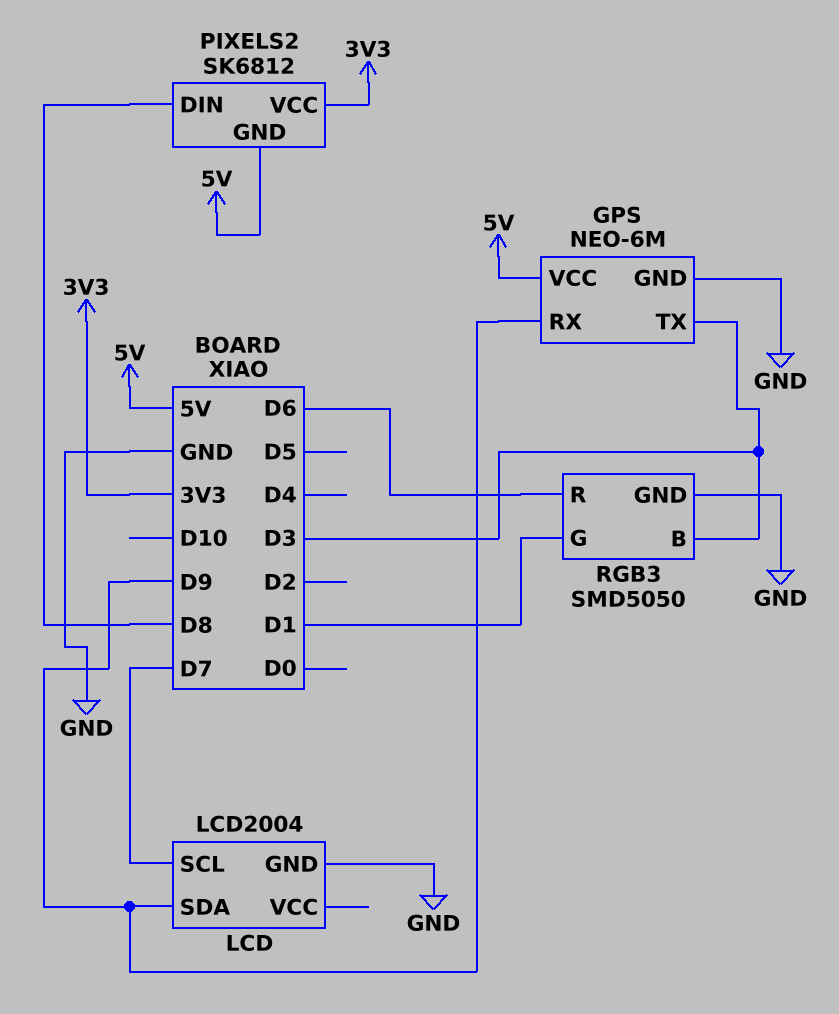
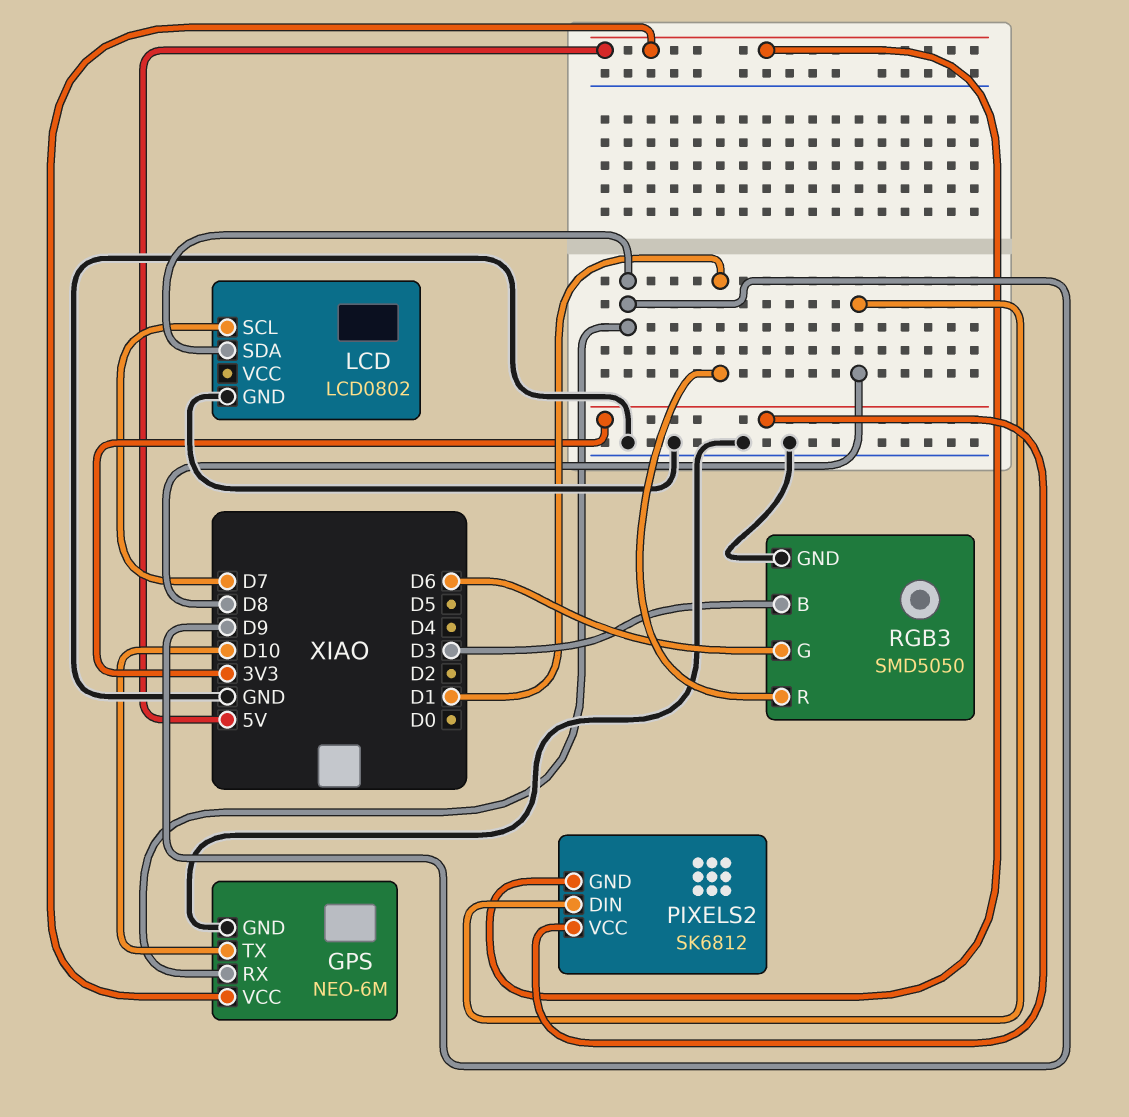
GPS pin TX: D3 -> D10
LCD: LCD2004 -> LCD0802
RGB3 pin G: D1 -> D6
RGB3 pin R: D6 -> D1

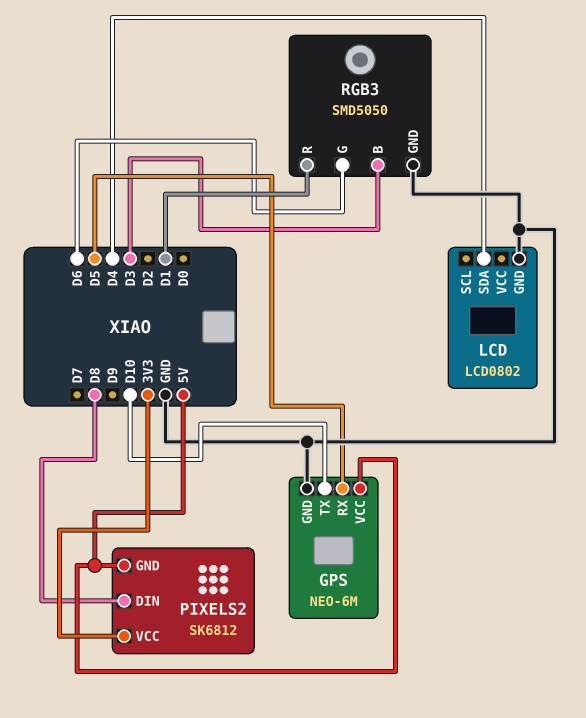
GPS pin RX: D9 -> D5
LCD pin SCL: D7 -> none
LCD pin SDA: D9 -> D4

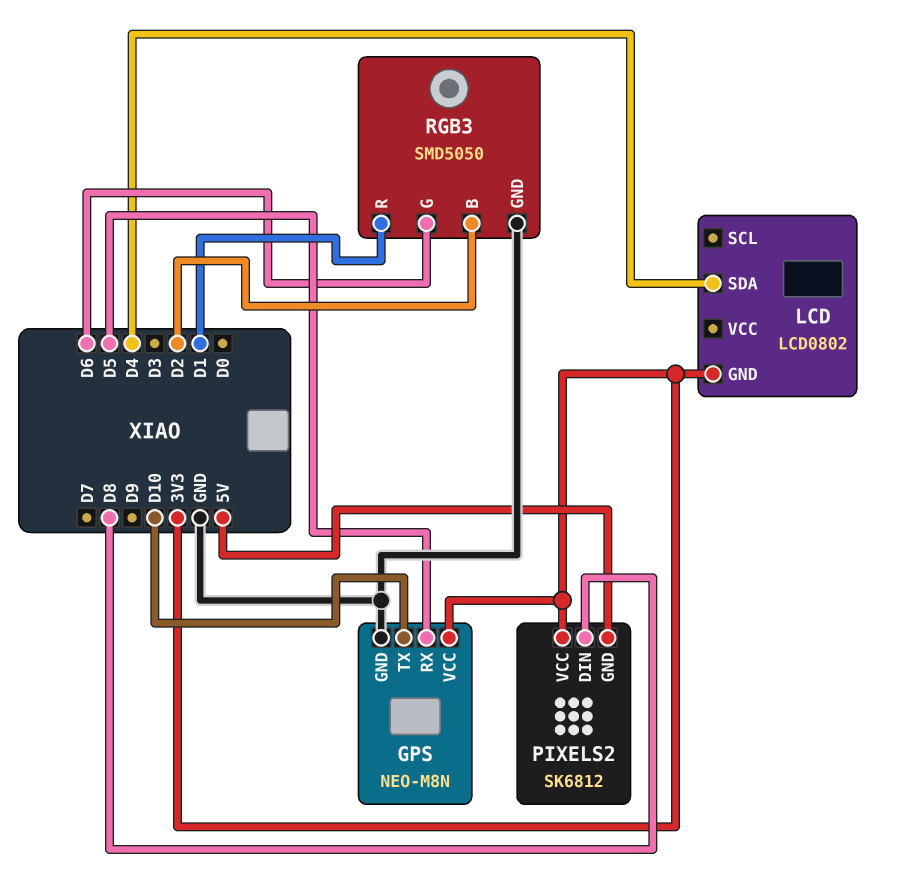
GPS: NEO-6M -> NEO-M8N
GPS pin VCC: 5V -> 3V3
LCD pin GND: GND -> 3V3
RGB3 pin B: D3 -> D2

